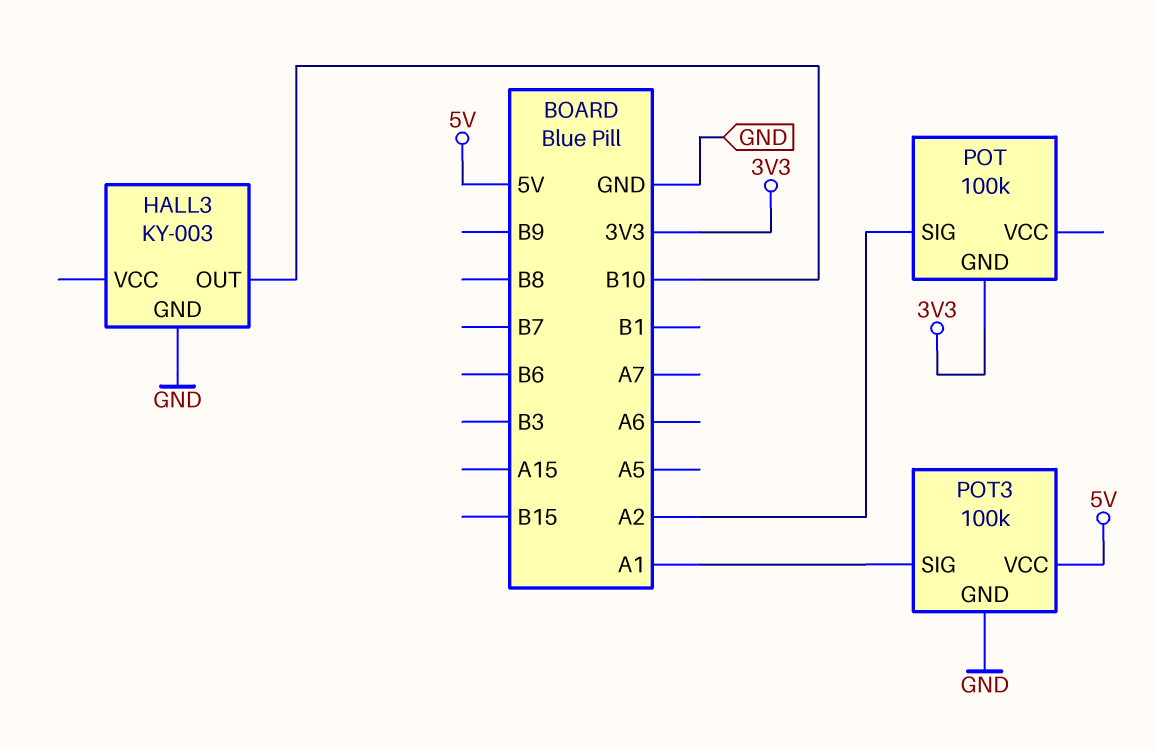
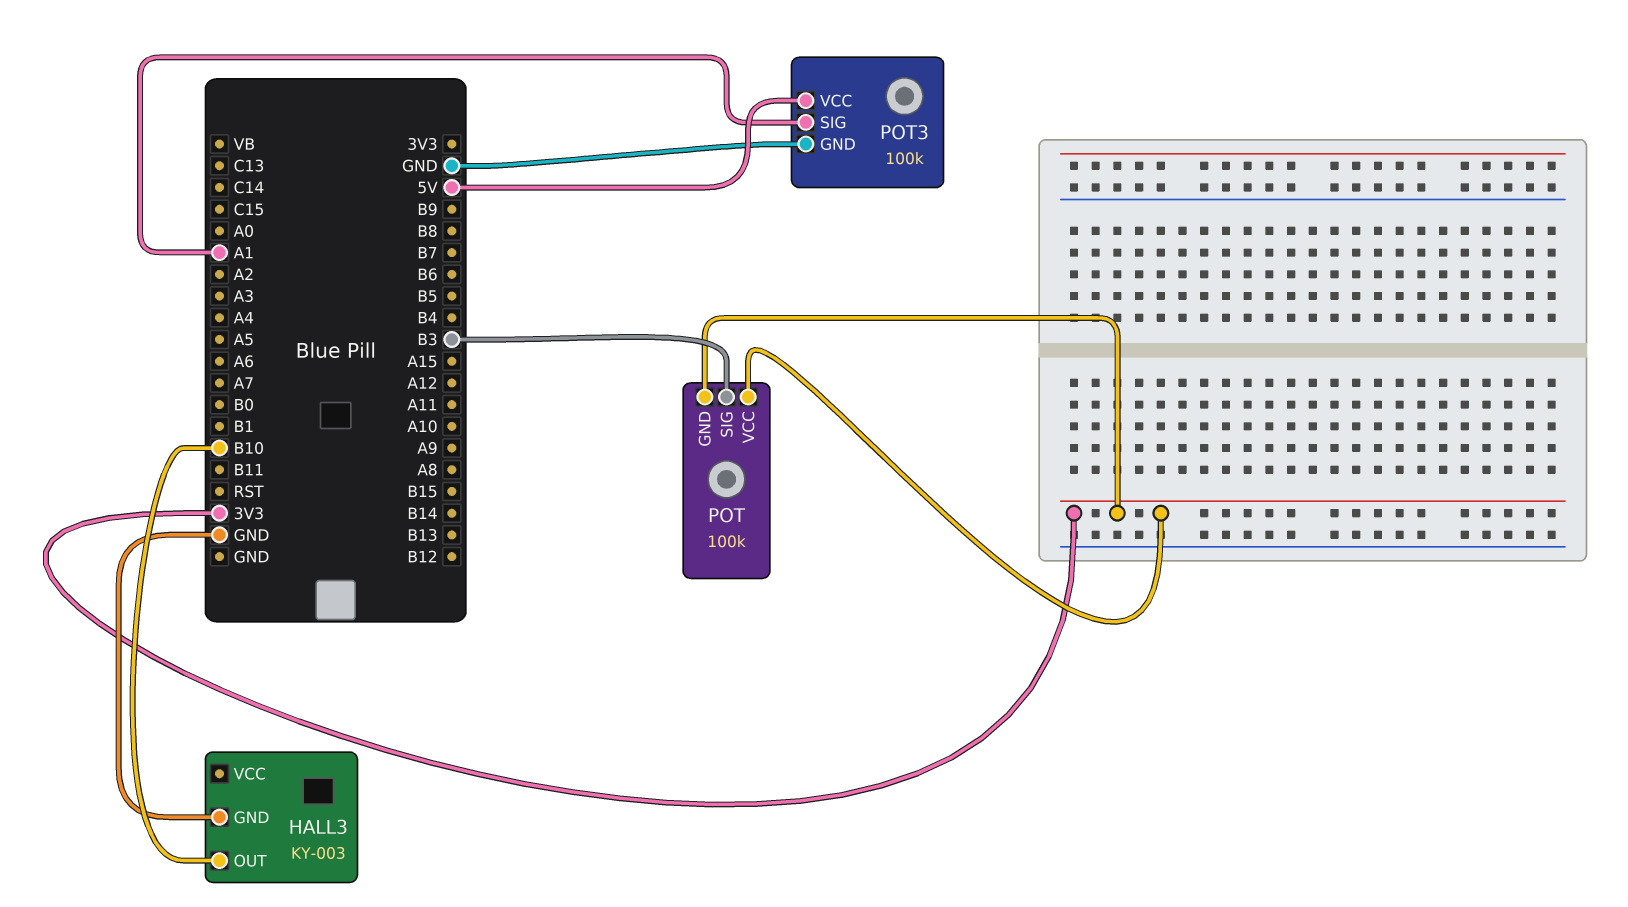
POT pin SIG: A2 -> B3
POT pin VCC: none -> 3V3

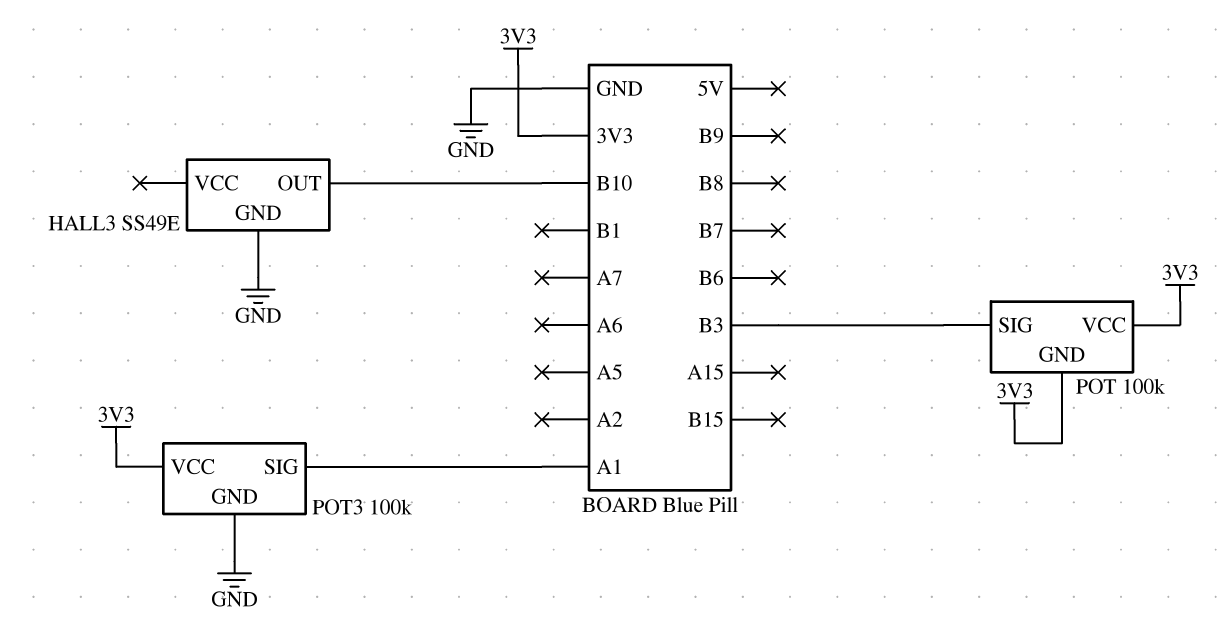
HALL3: KY-003 -> SS49E
POT3 pin VCC: 5V -> 3V3

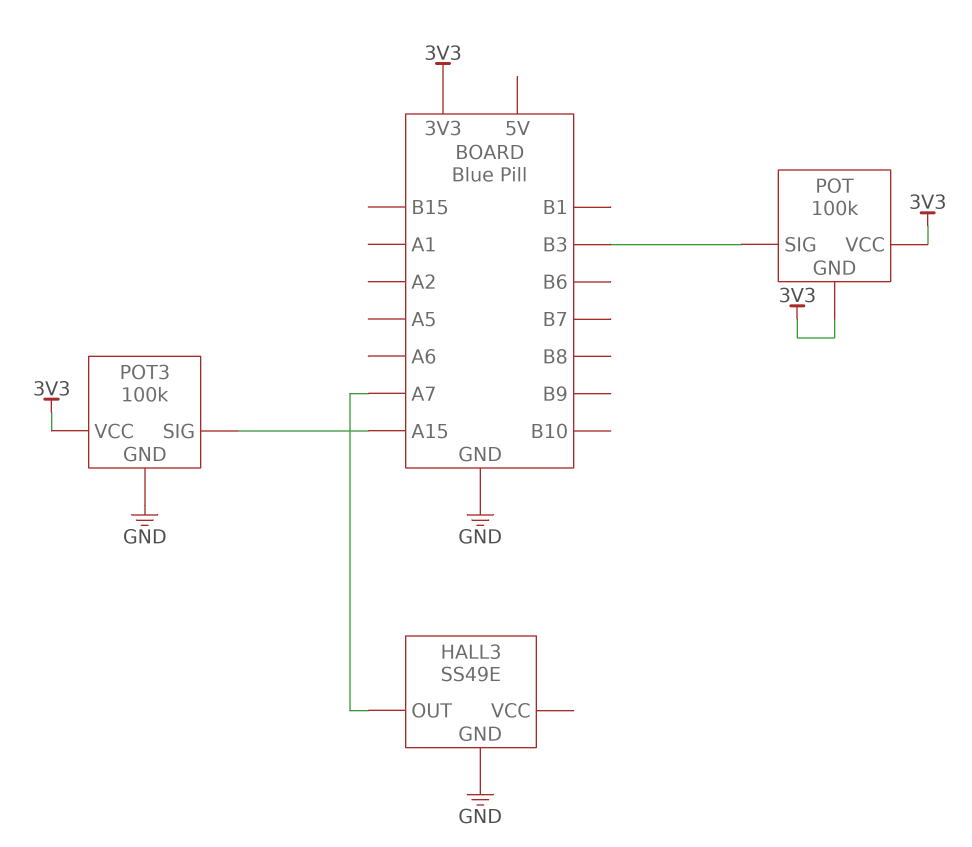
HALL3 pin OUT: B10 -> A7
POT3 pin SIG: A1 -> A15

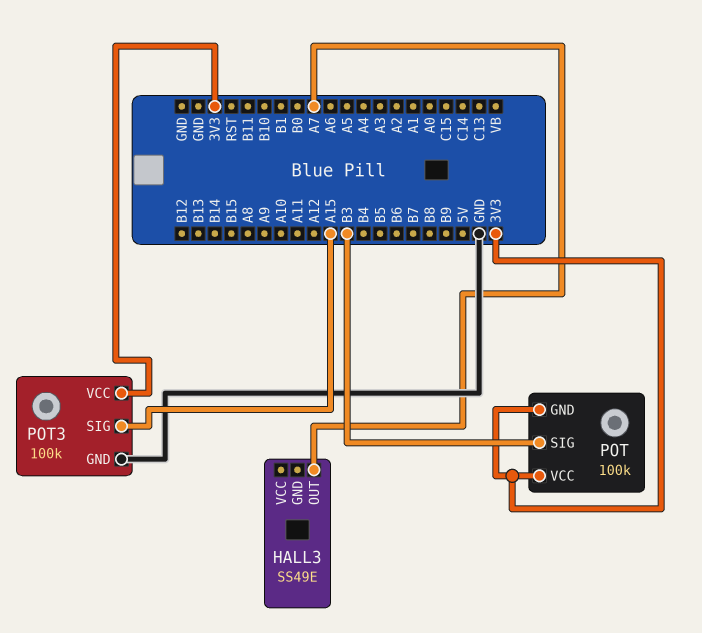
HALL3 pin GND: GND -> none

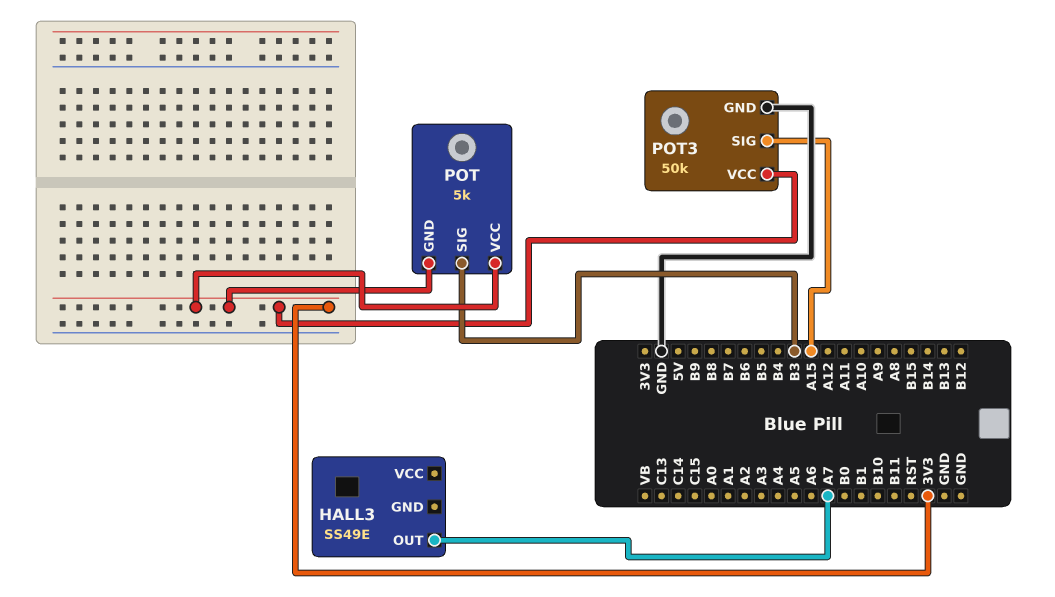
POT: 100k -> 5k
POT3: 100k -> 50k

